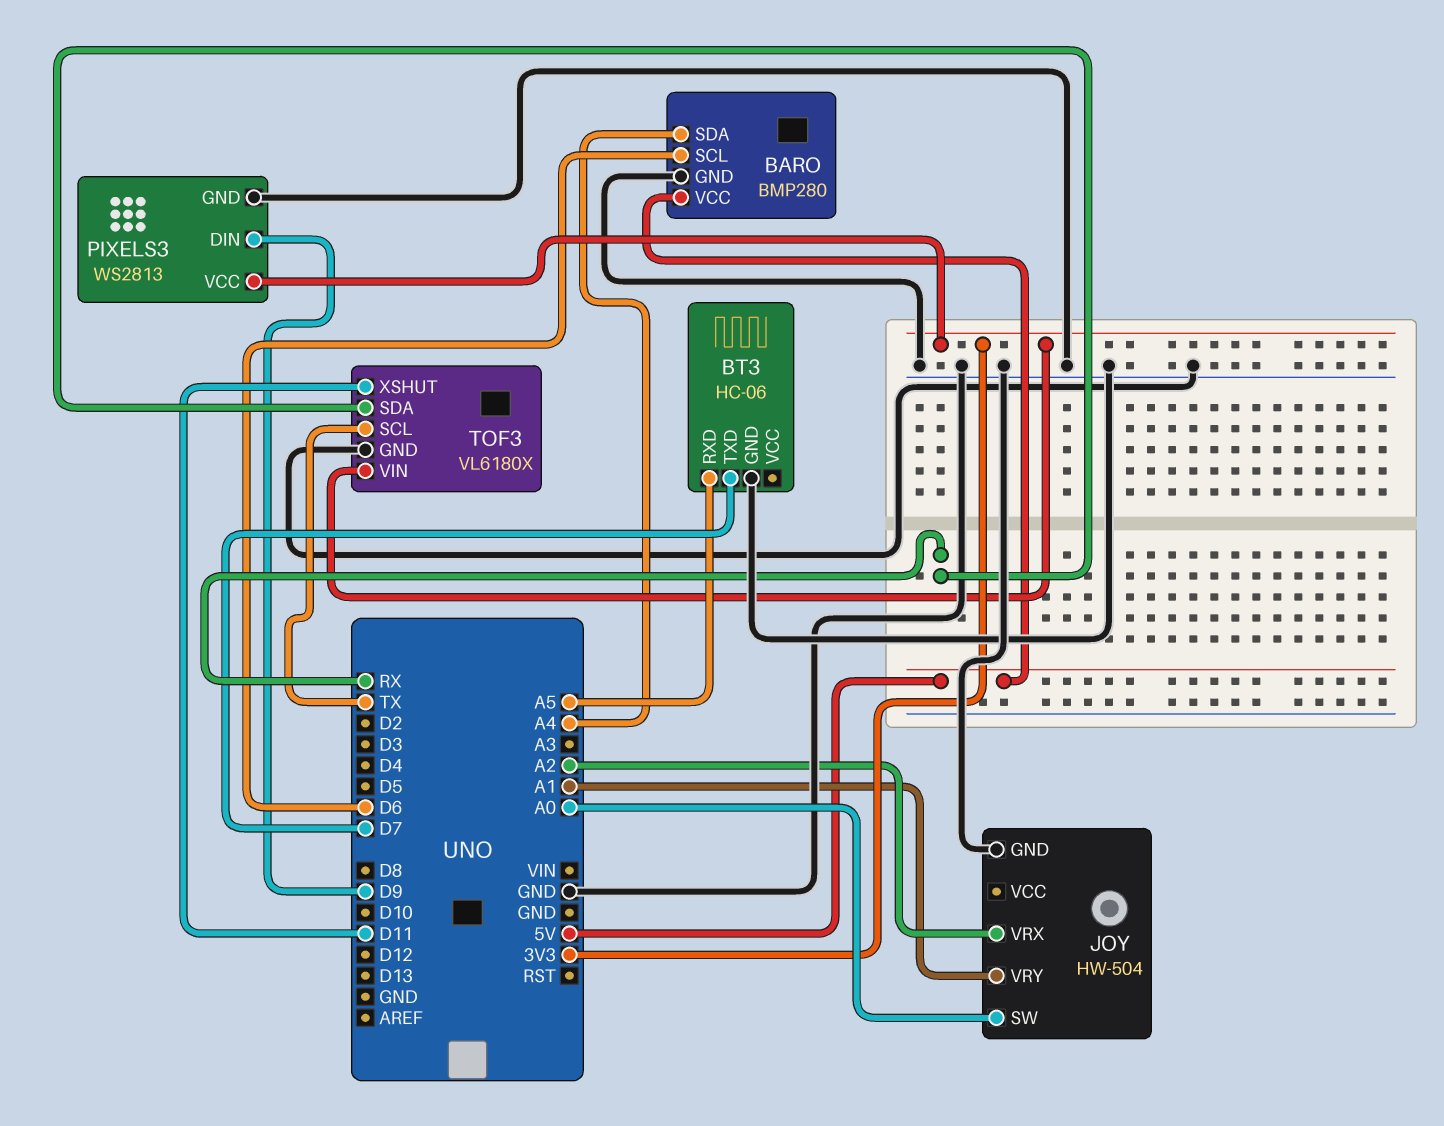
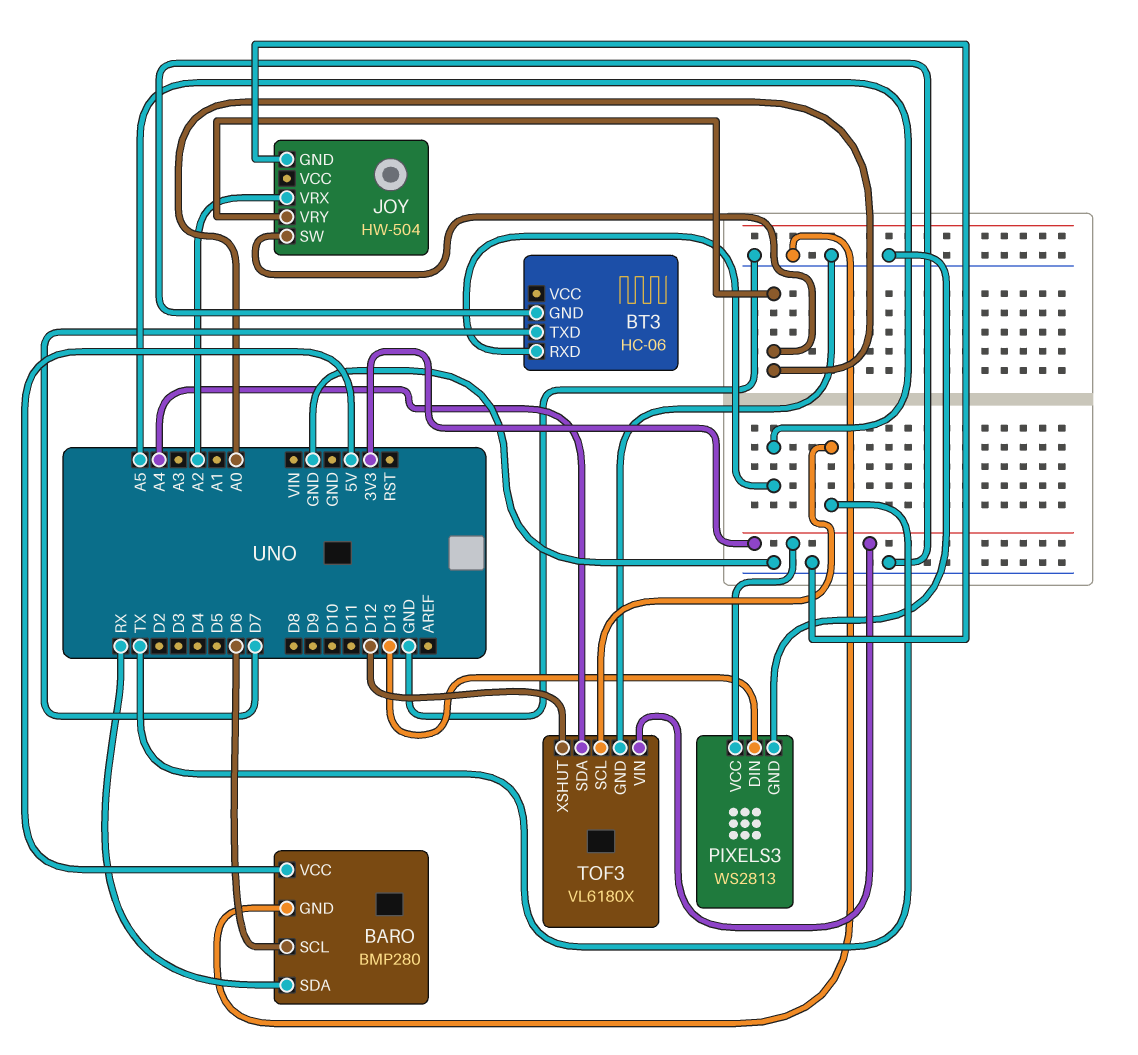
BARO pin SDA: A4 -> RX
JOY pin VRY: A1 -> A0
PIXELS3 pin DIN: D9 -> D13
TOF3 pin SDA: RX -> A4
TOF3 pin XSHUT: D11 -> D12

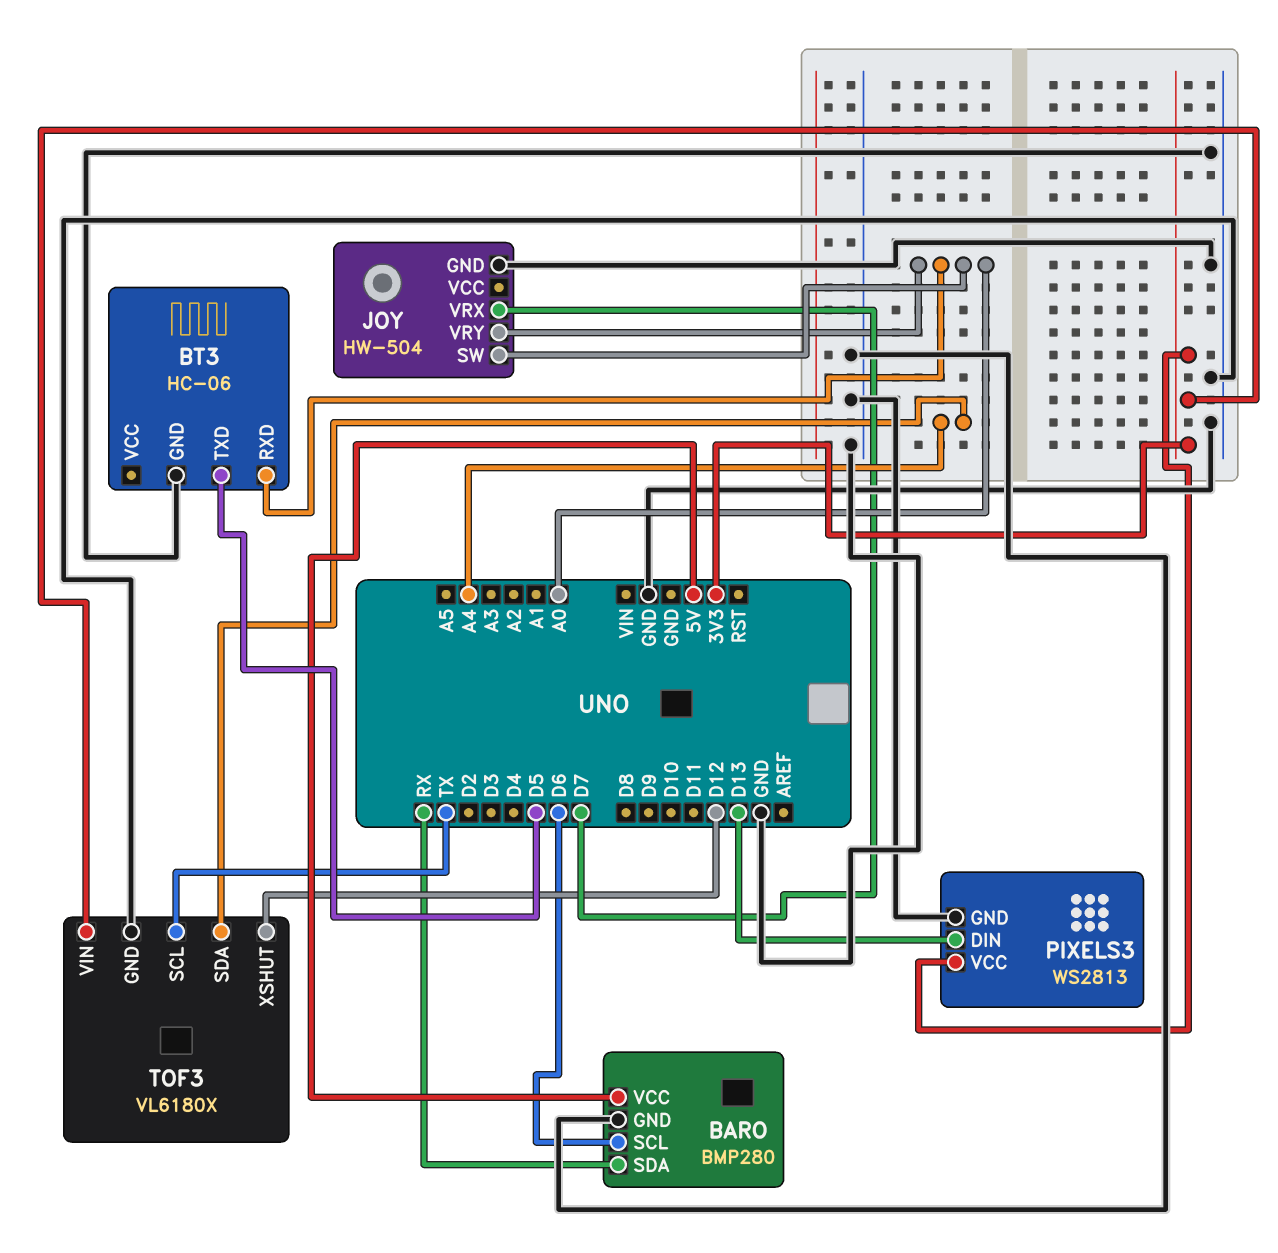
BT3 pin RXD: A5 -> A0
BT3 pin TXD: D7 -> D5
JOY pin VRX: A2 -> D7

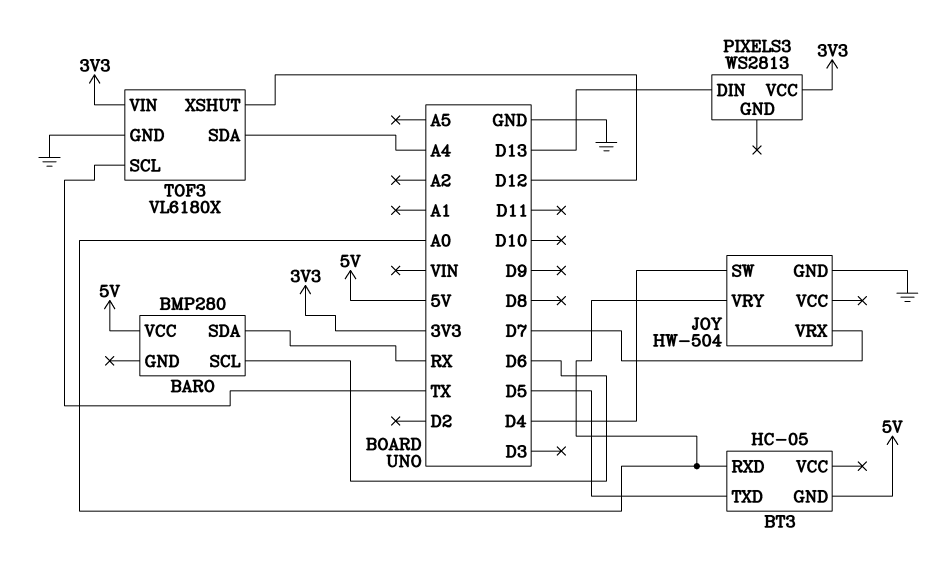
BARO pin GND: GND -> none
BT3: HC-06 -> HC-05
BT3 pin GND: GND -> 5V
JOY pin SW: A0 -> D4
PIXELS3 pin GND: GND -> none

